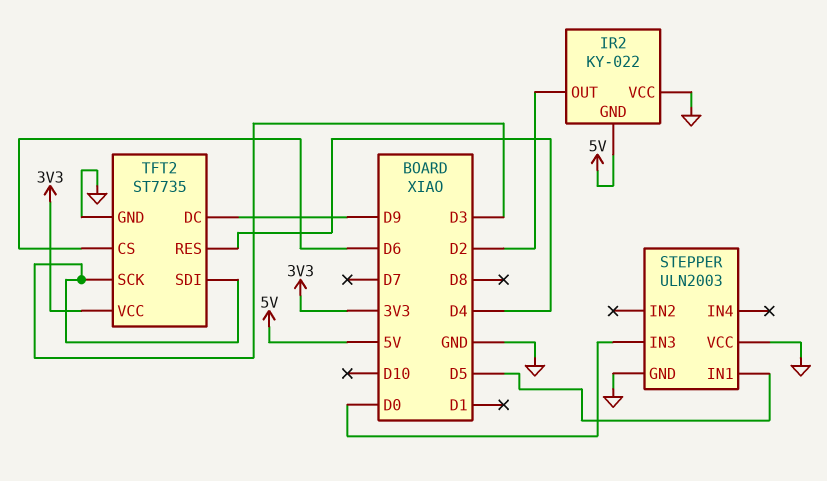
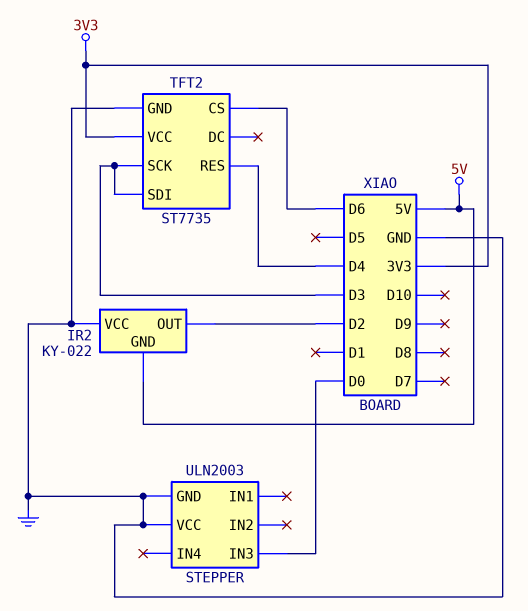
STEPPER pin IN1: D5 -> none
TFT2 pin DC: D9 -> none

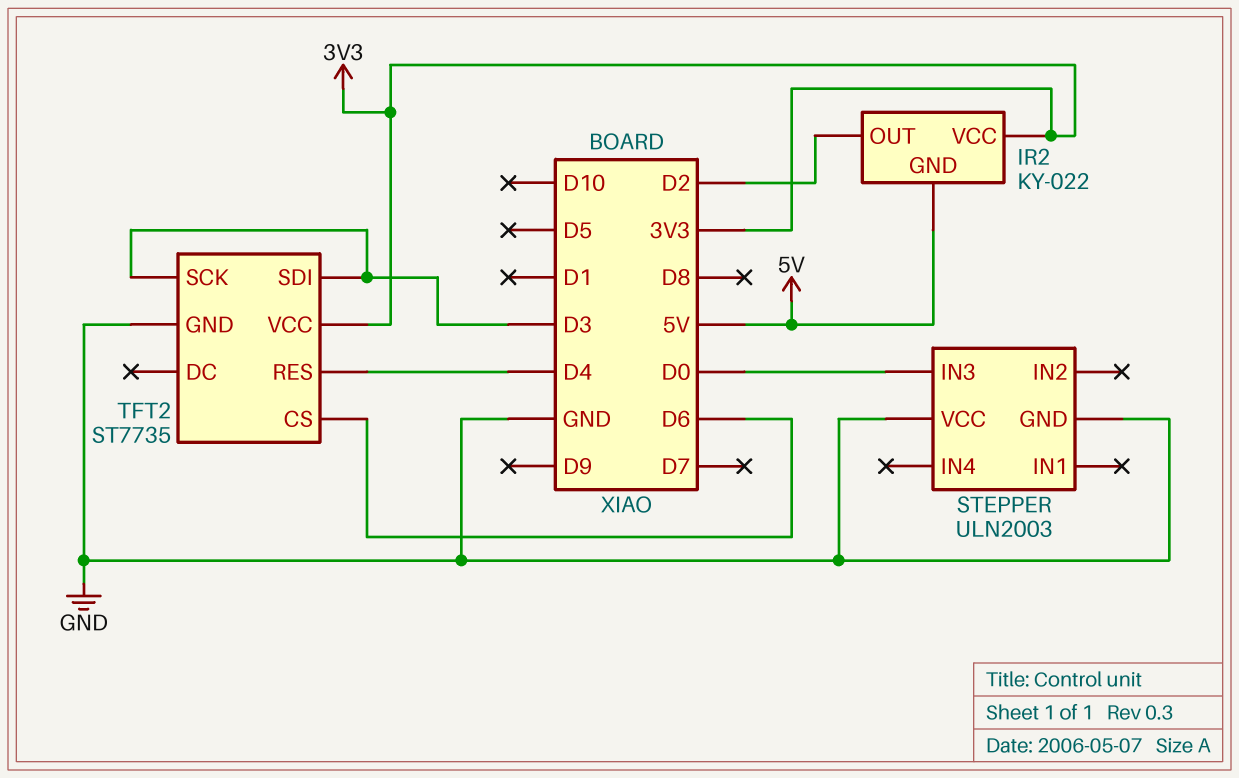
IR2 pin VCC: GND -> 3V3

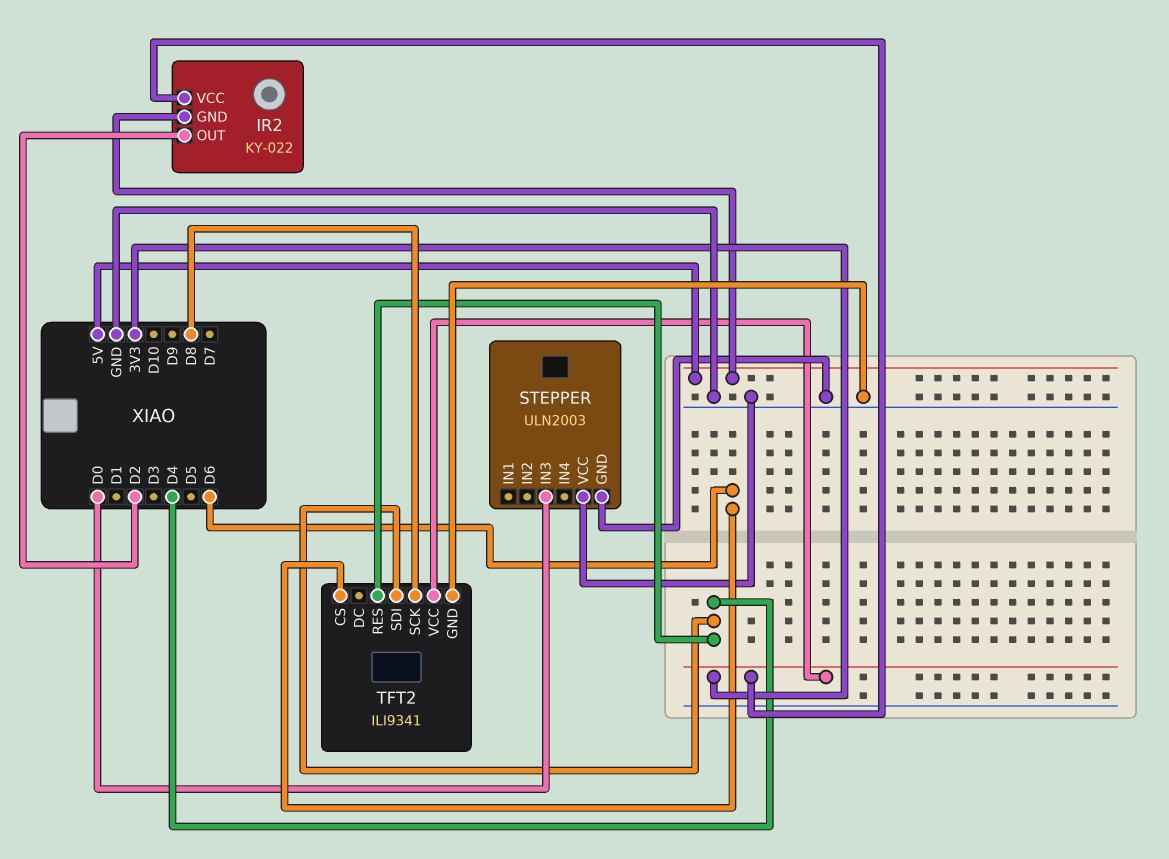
TFT2: ST7735 -> ILI9341
TFT2 pin SCK: D3 -> D8
TFT2 pin SDI: D3 -> D4

